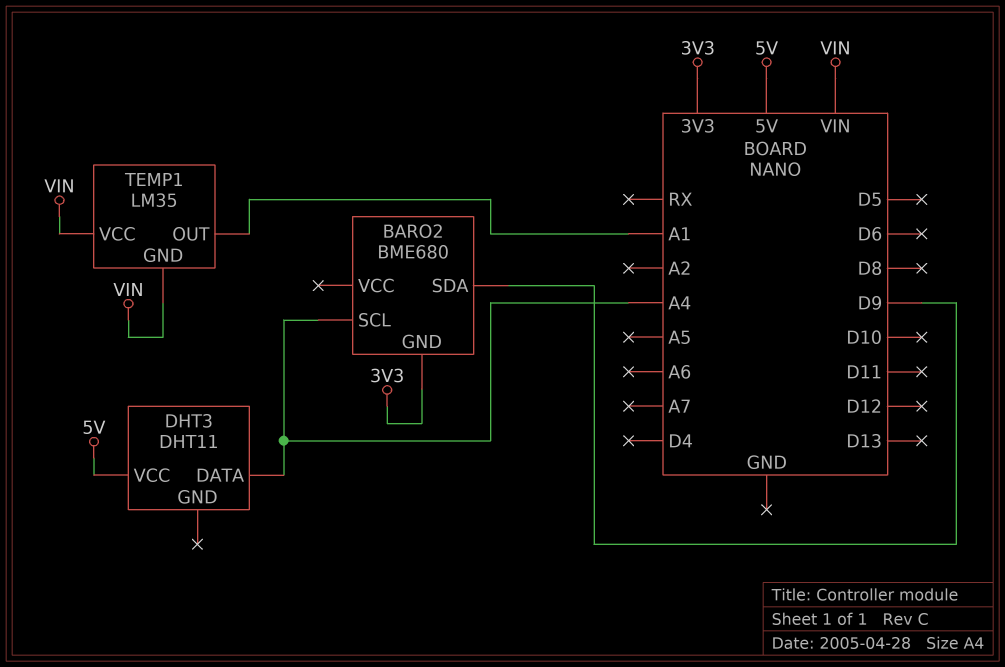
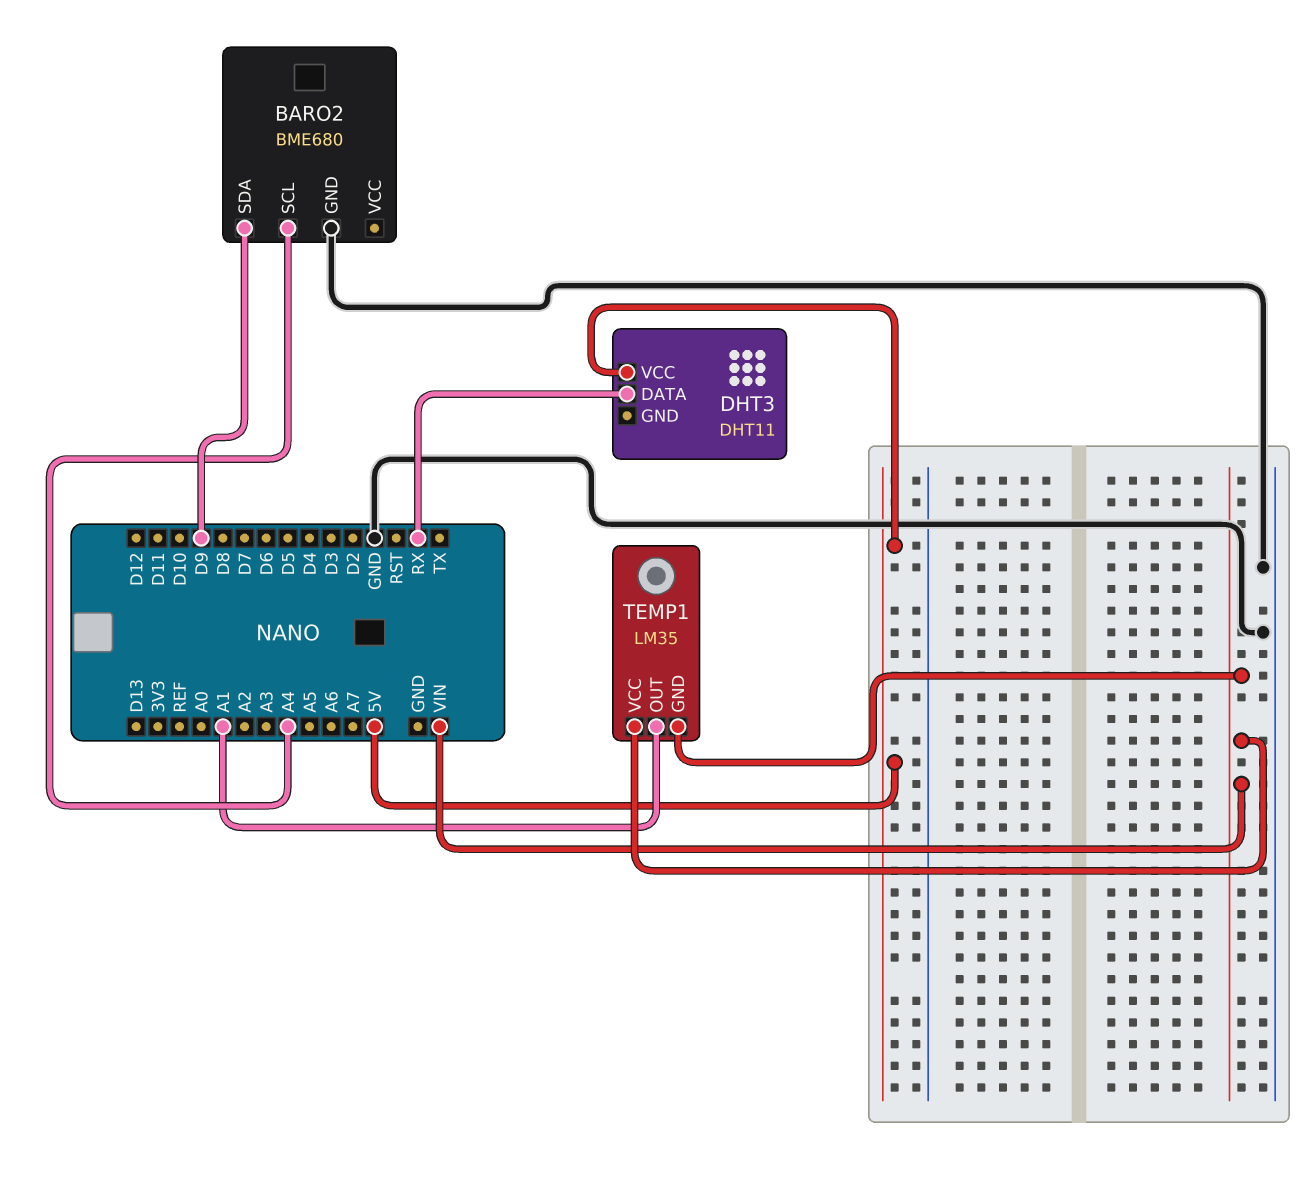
BARO2 pin GND: 3V3 -> GND
DHT3 pin DATA: A4 -> RX

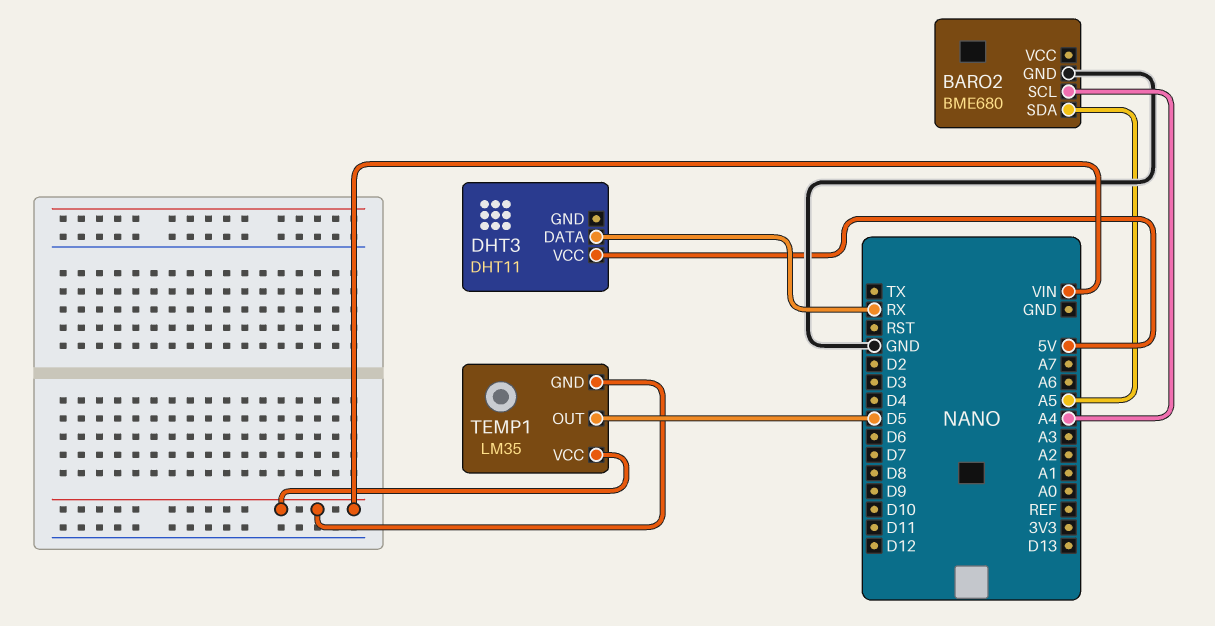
BARO2 pin SDA: D9 -> A5
TEMP1 pin OUT: A1 -> D5

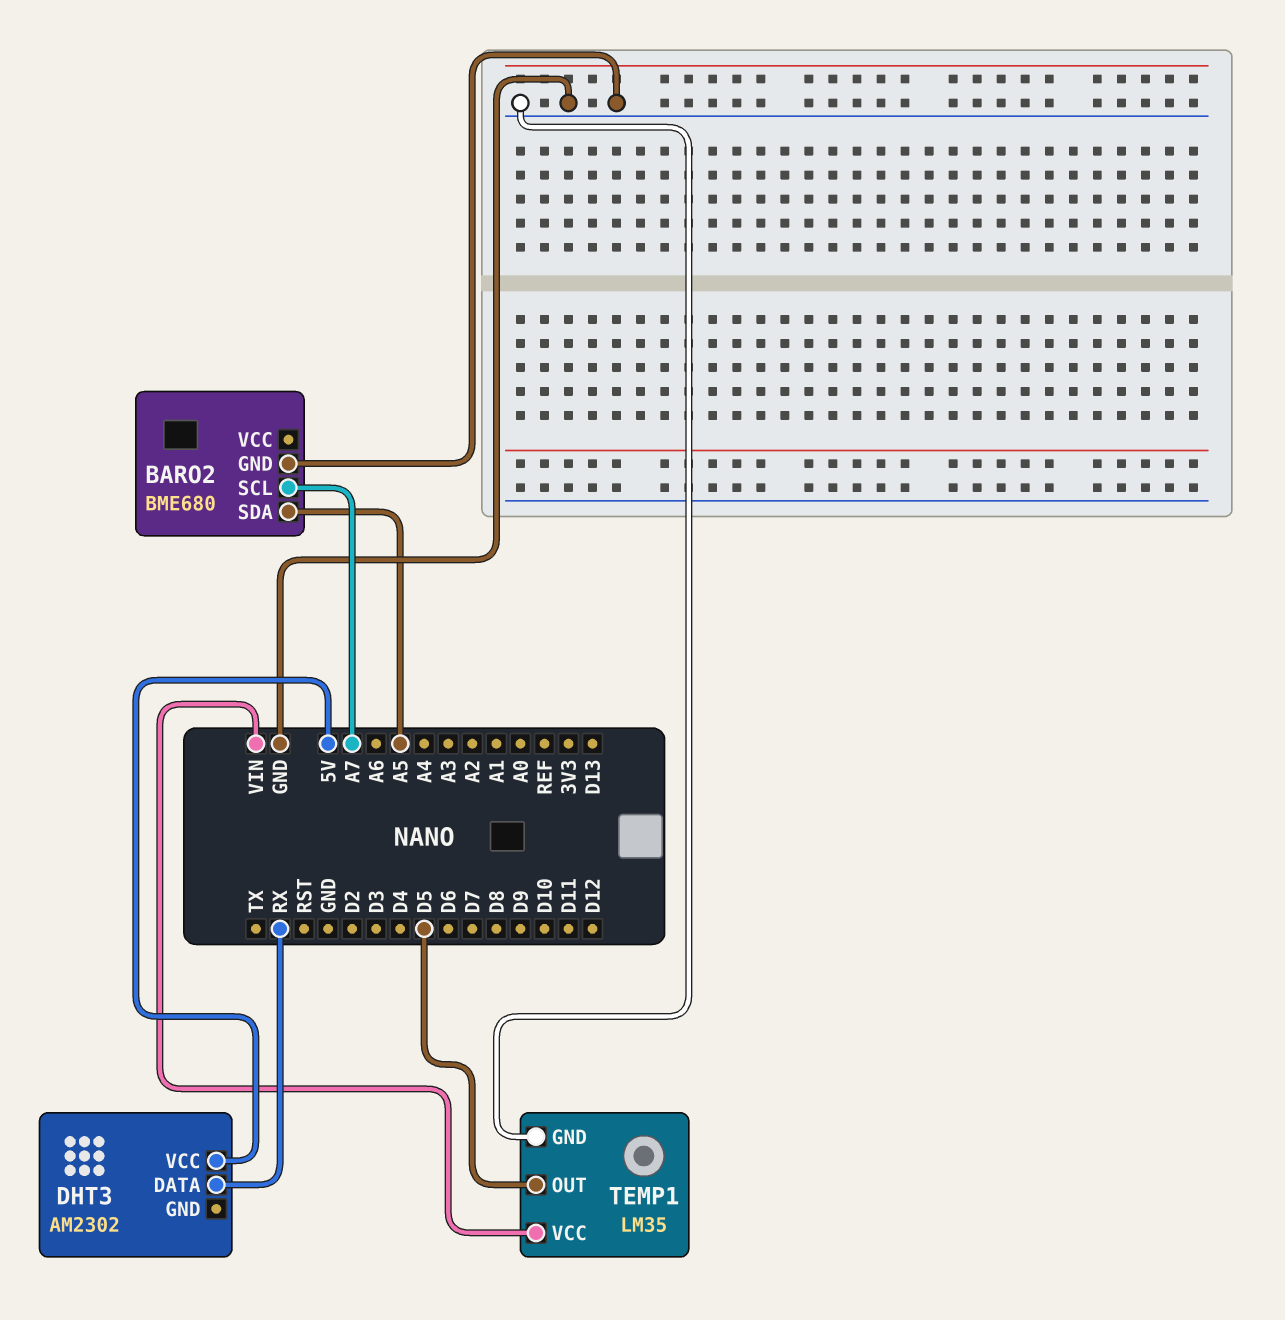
BARO2 pin SCL: A4 -> A7
DHT3: DHT11 -> AM2302
TEMP1 pin GND: VIN -> GND

